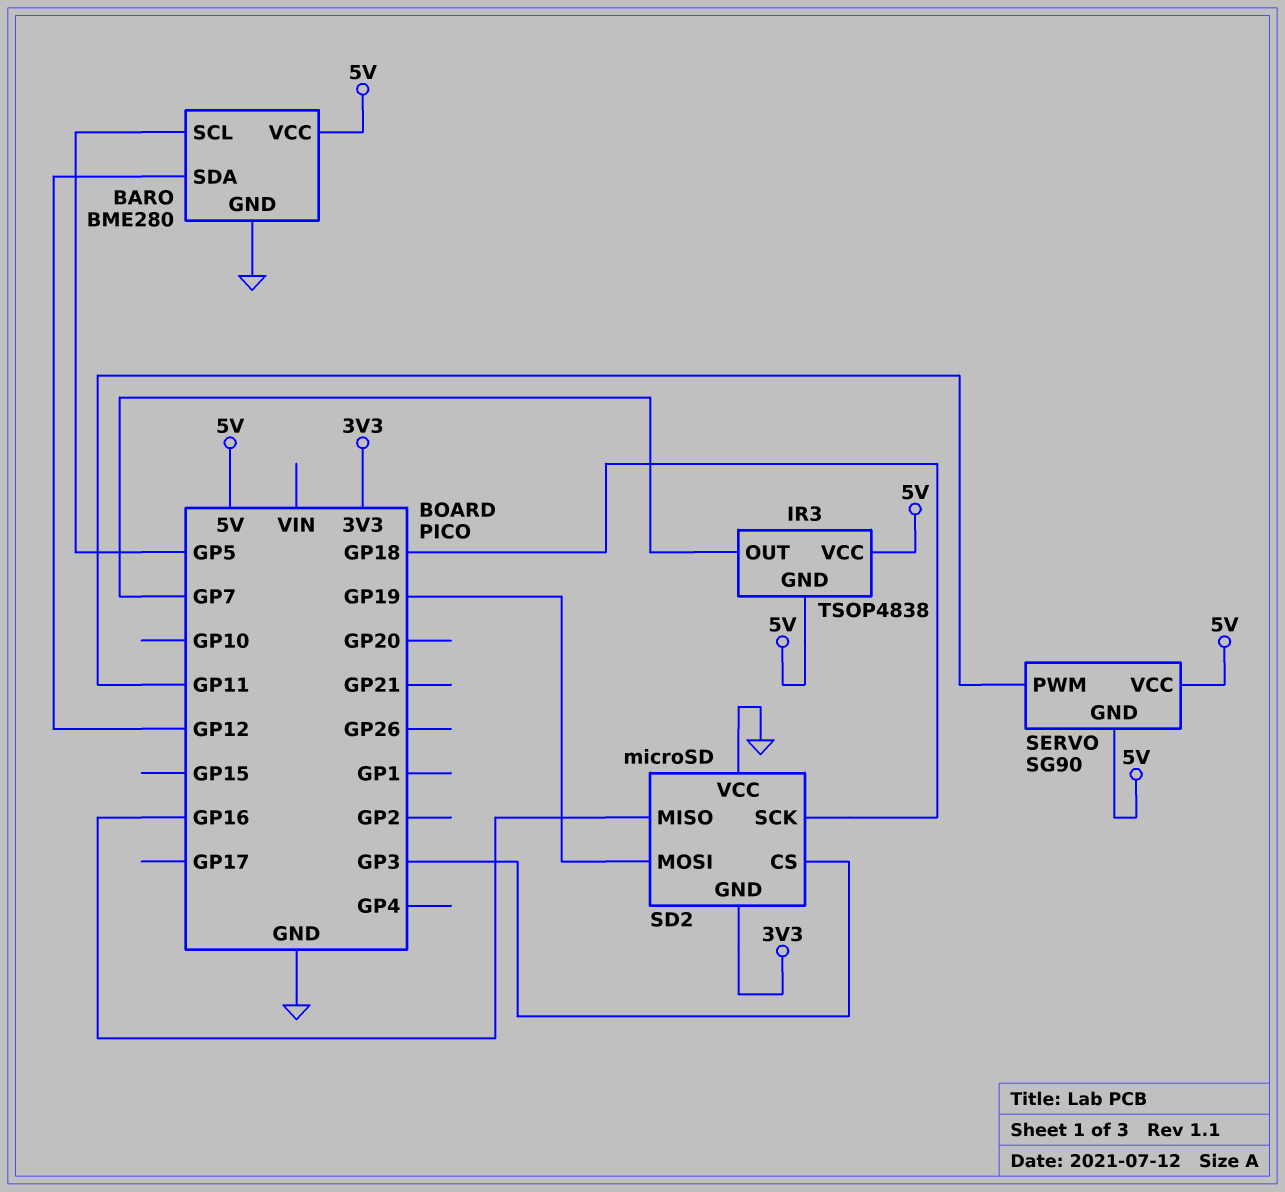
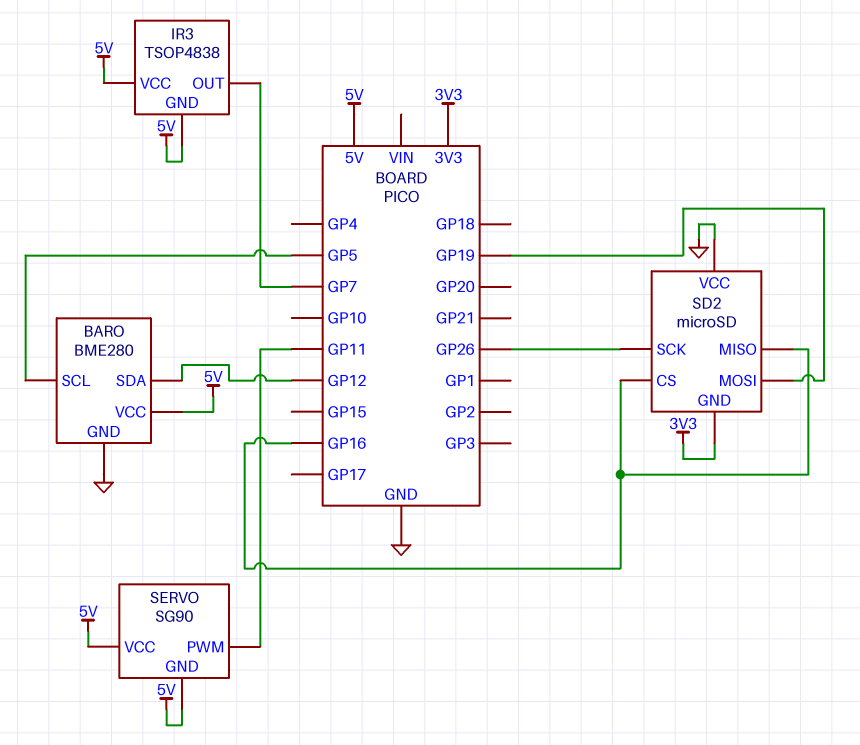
SD2 pin CS: GP3 -> GP16
SD2 pin SCK: GP18 -> GP26

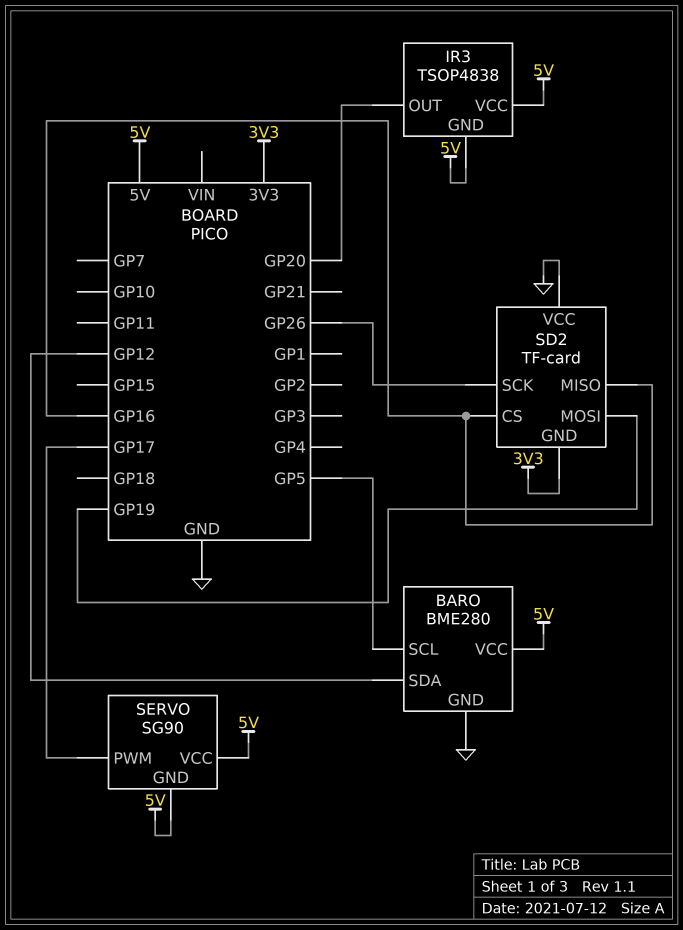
IR3 pin OUT: GP7 -> GP20
SD2: microSD -> TF-card
SERVO pin PWM: GP11 -> GP17

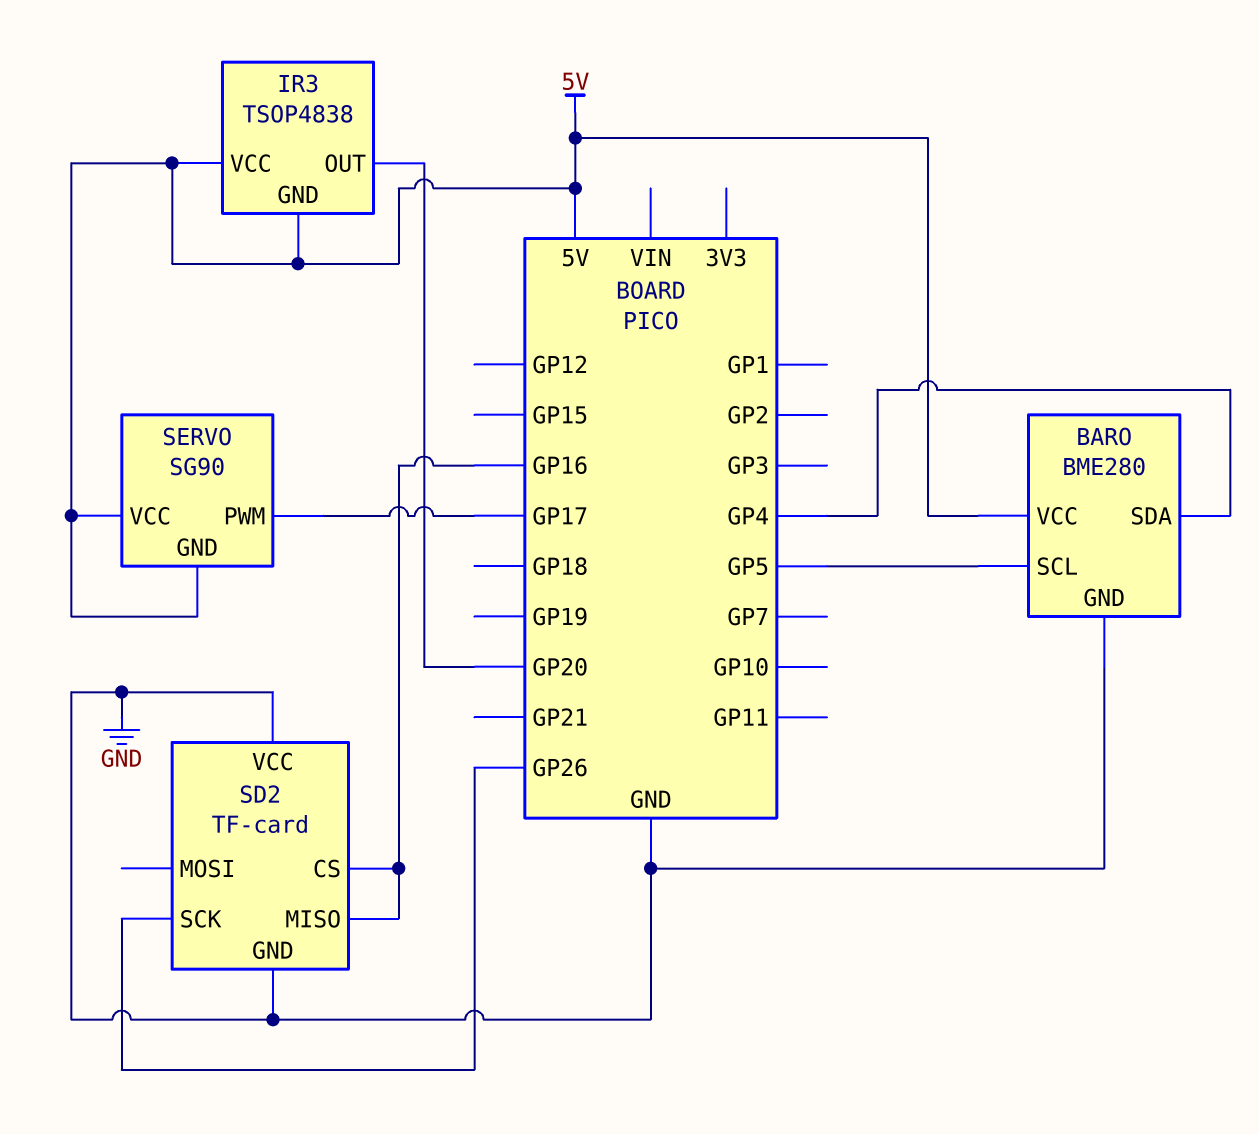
BARO pin SDA: GP12 -> GP4
SD2 pin GND: 3V3 -> GND
SD2 pin MOSI: GP19 -> none

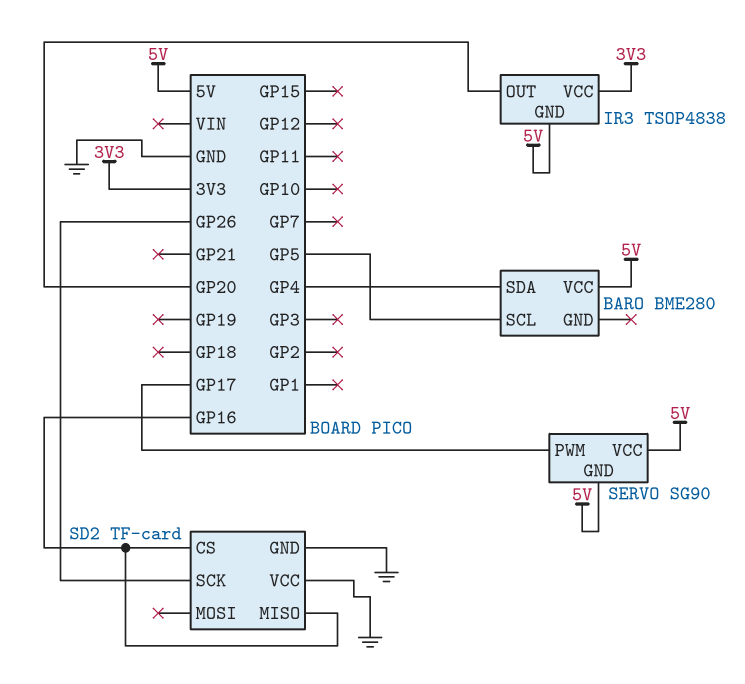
BARO pin GND: GND -> none
IR3 pin VCC: 5V -> 3V3

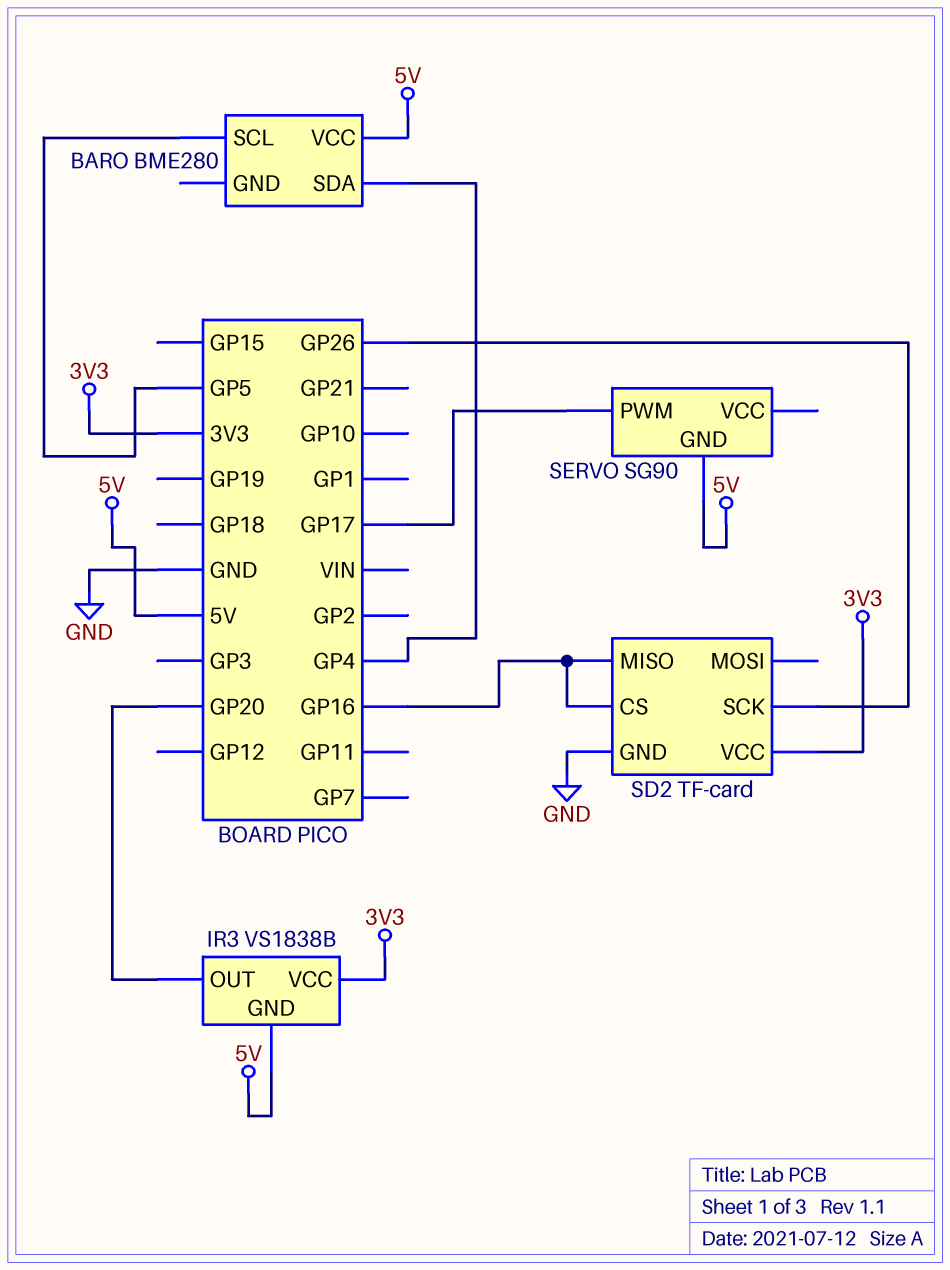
IR3: TSOP4838 -> VS1838B
SD2 pin VCC: GND -> 3V3
SERVO pin VCC: 5V -> none

